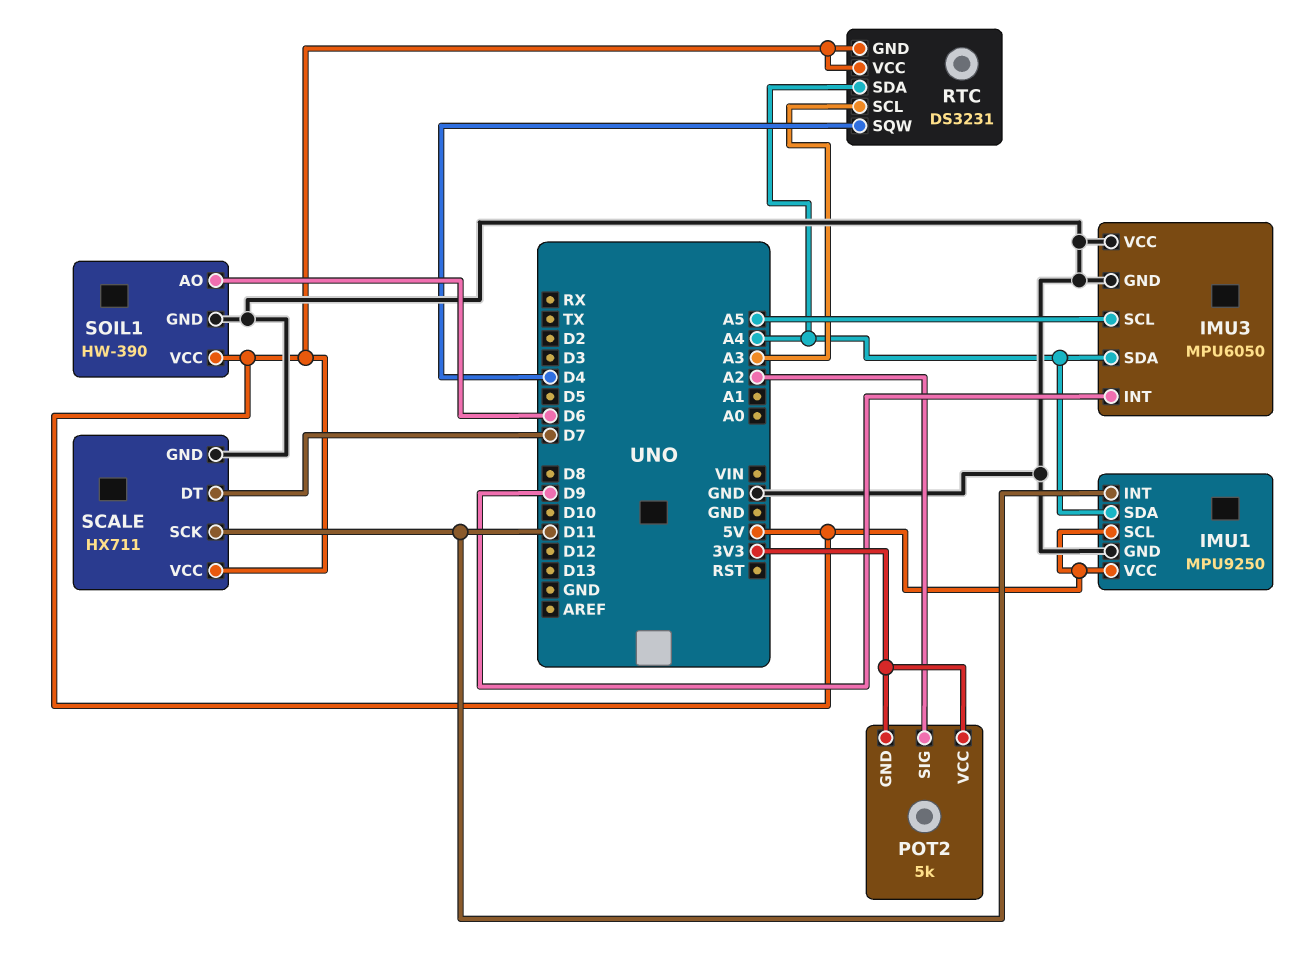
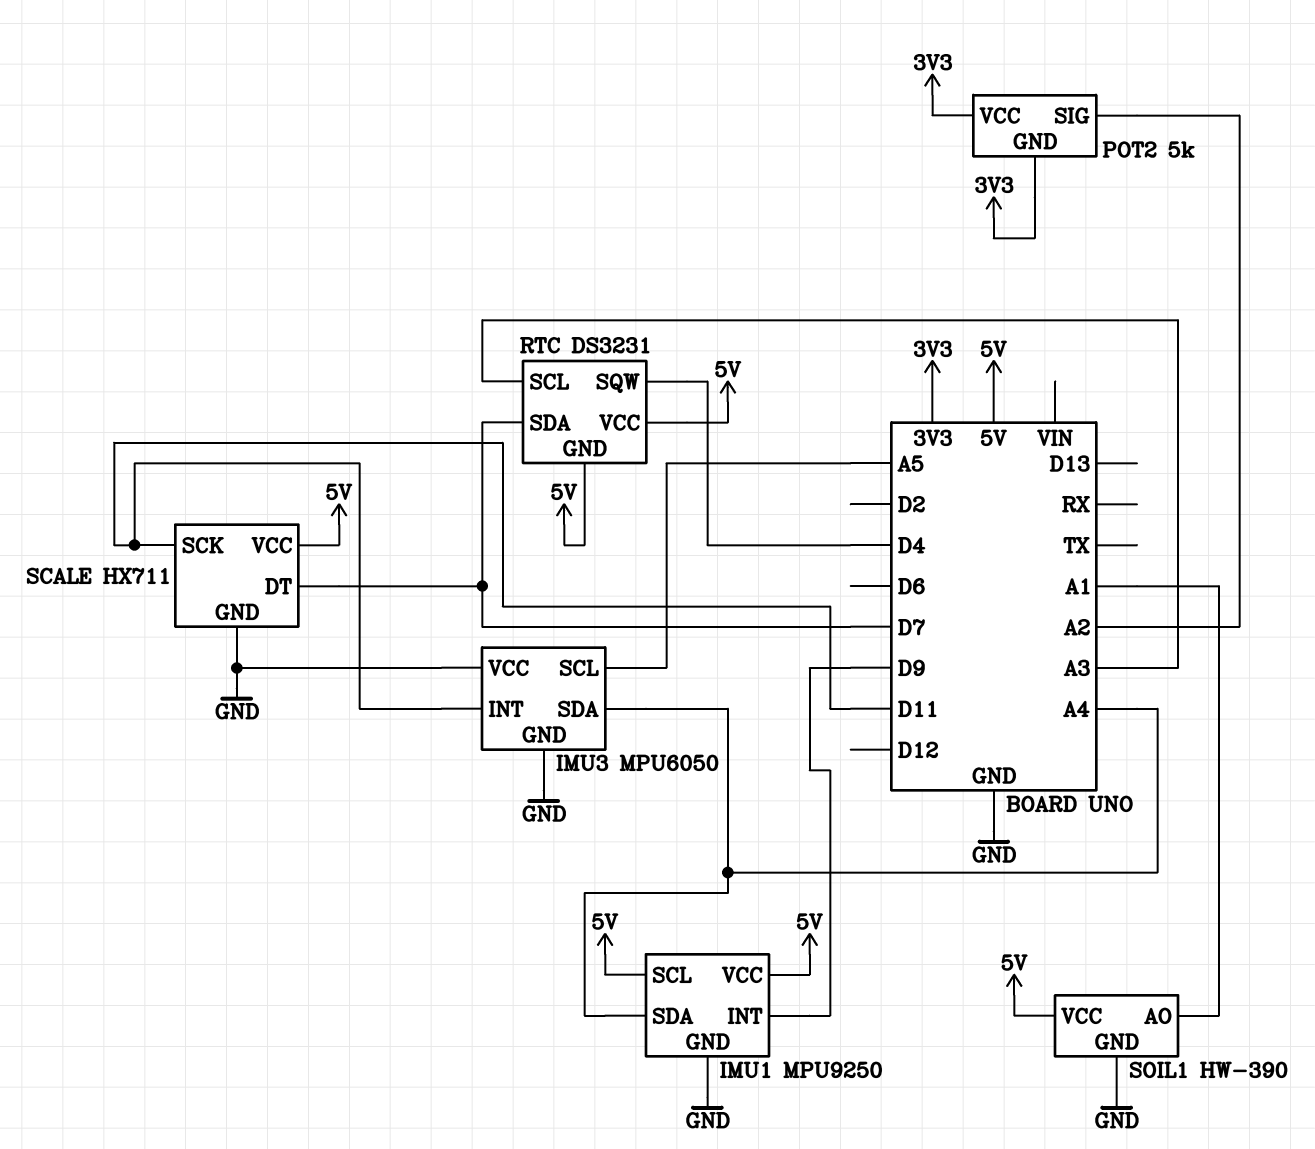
IMU1 pin INT: D11 -> D9
IMU3 pin INT: D9 -> D11
RTC pin SDA: A4 -> D7
SOIL1 pin AO: D6 -> A1

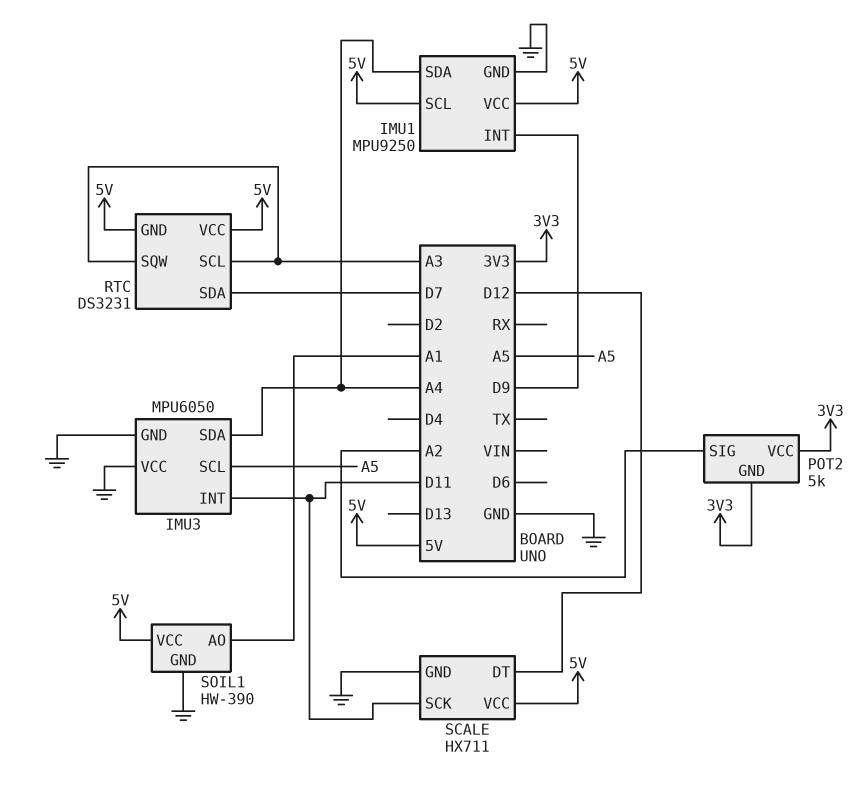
RTC pin SQW: D4 -> A3
SCALE pin DT: D7 -> D12

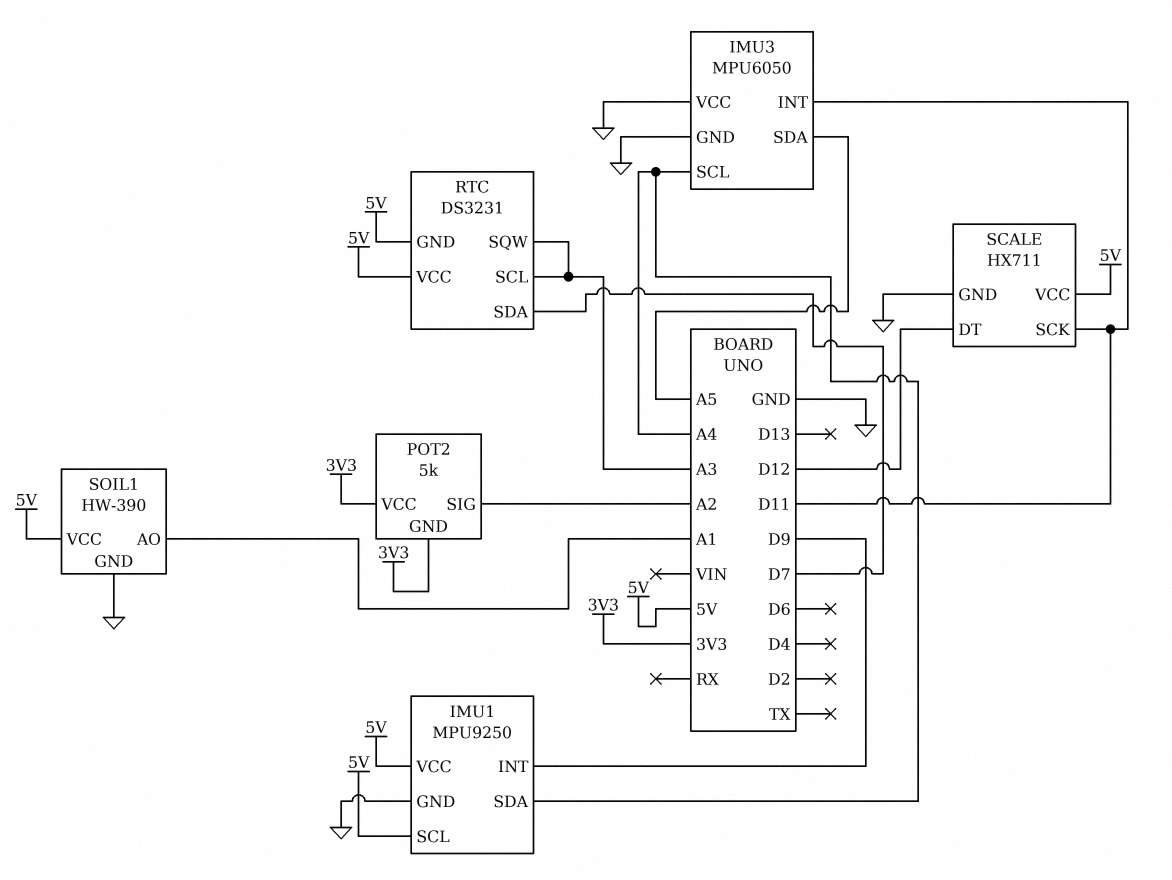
IMU3 pin SCL: A5 -> A4
IMU3 pin SDA: A4 -> A5

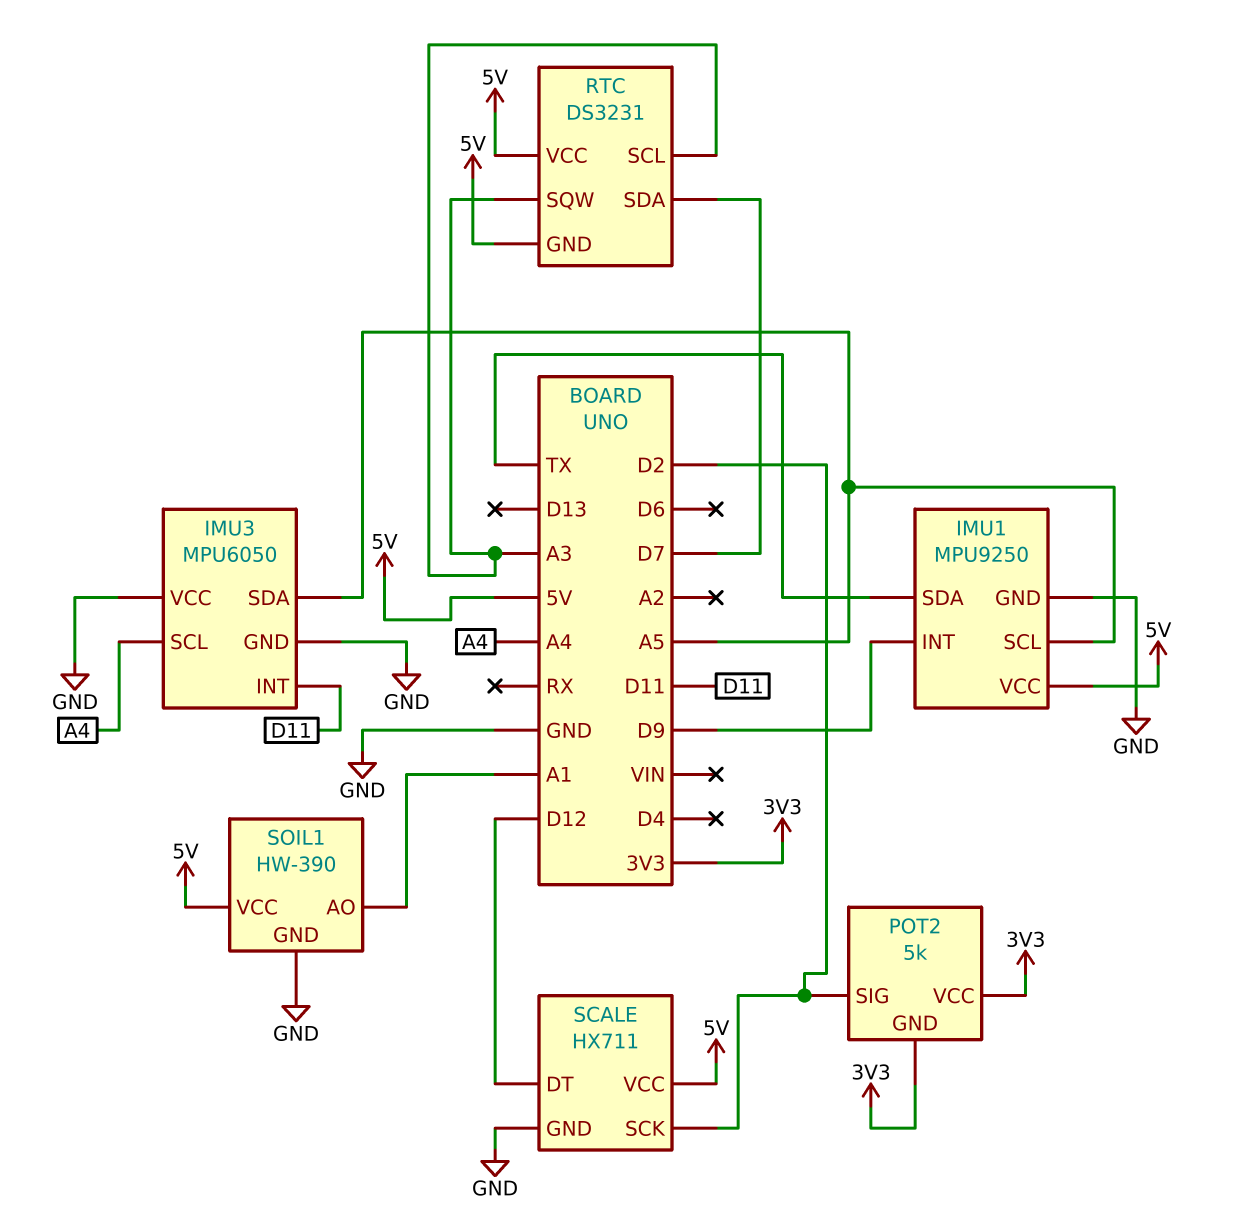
IMU1 pin SCL: 5V -> A5
IMU1 pin SDA: A4 -> TX
POT2 pin SIG: A2 -> D2
SCALE pin SCK: D11 -> D2

